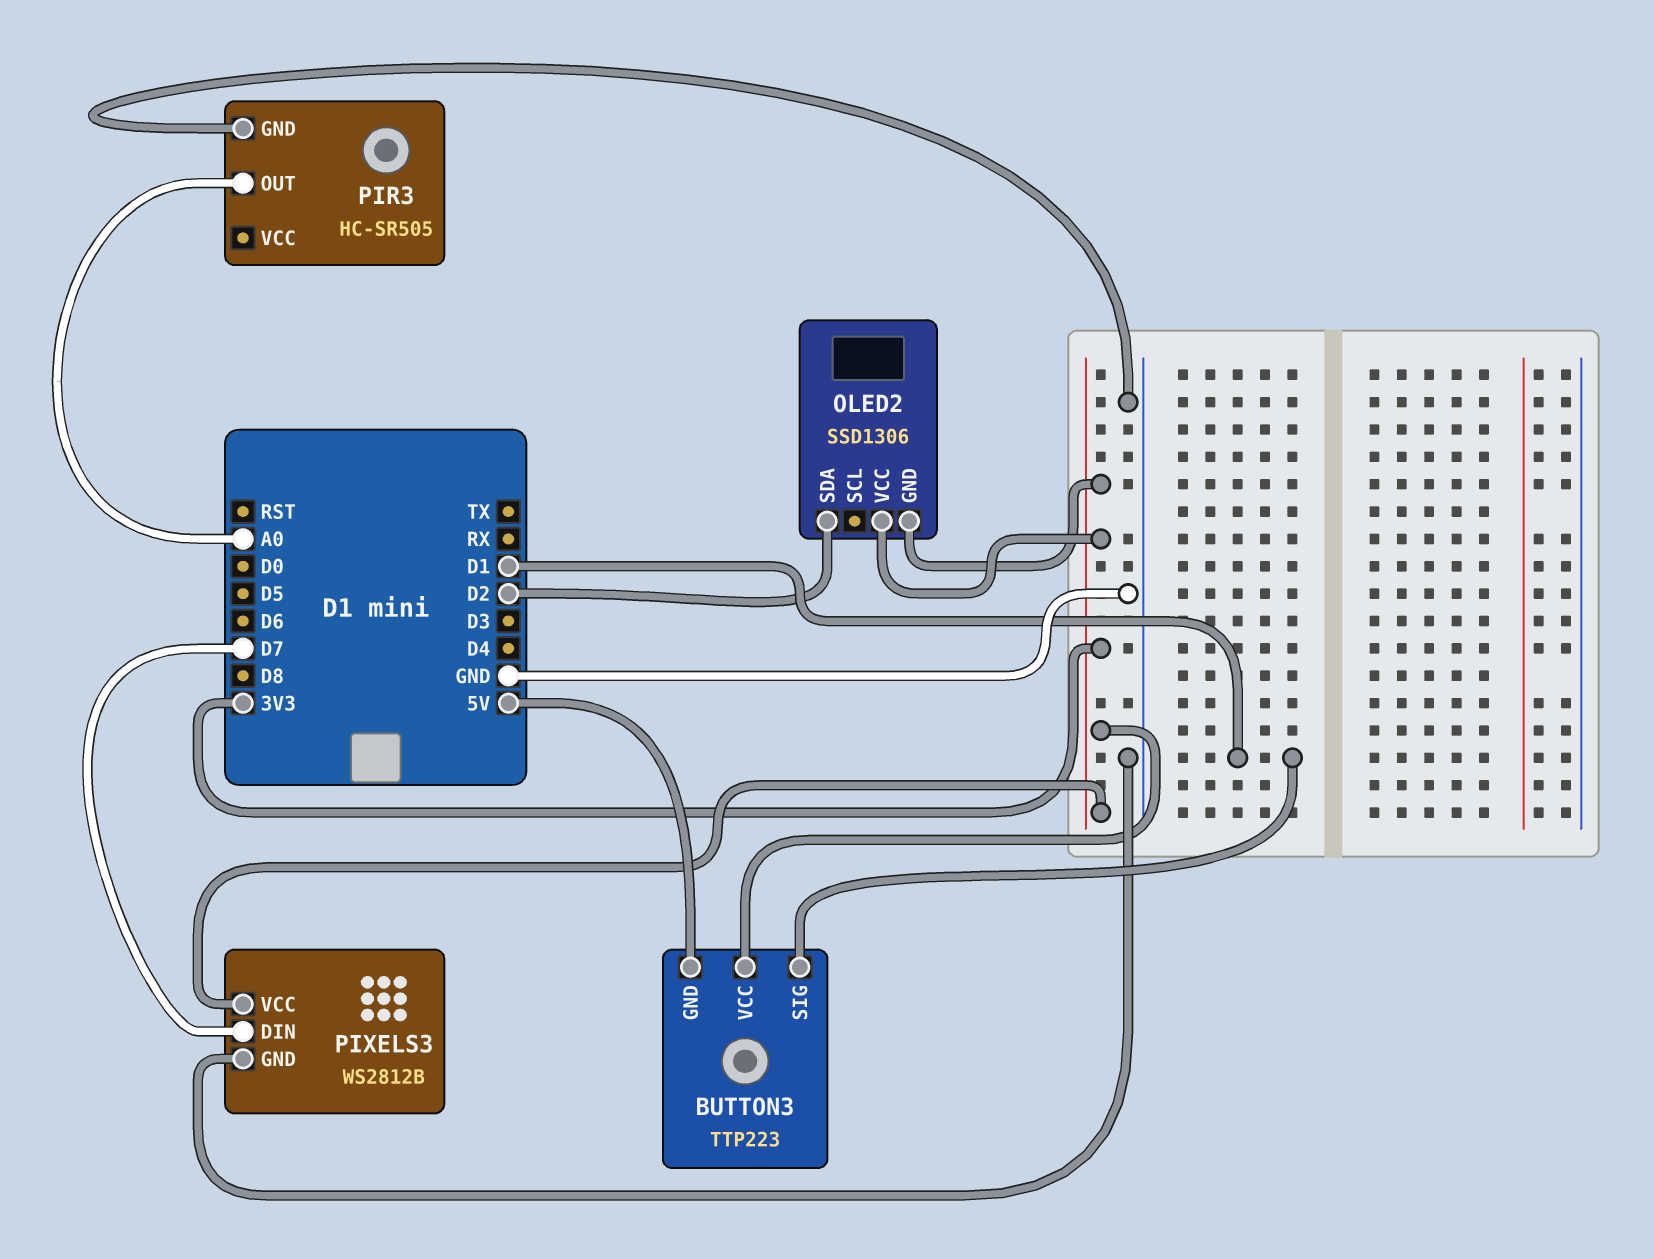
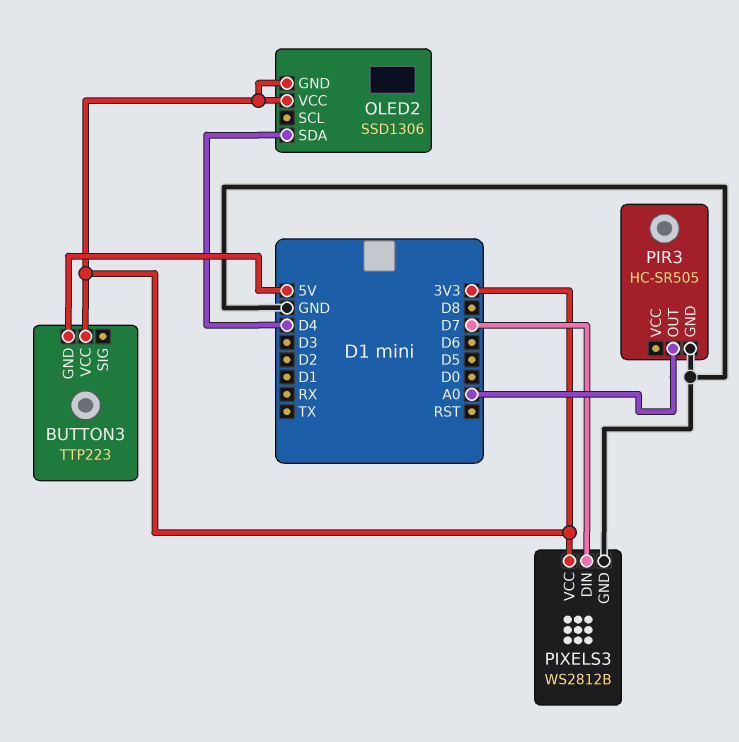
BUTTON3 pin SIG: D1 -> none
OLED2 pin SDA: D2 -> D4

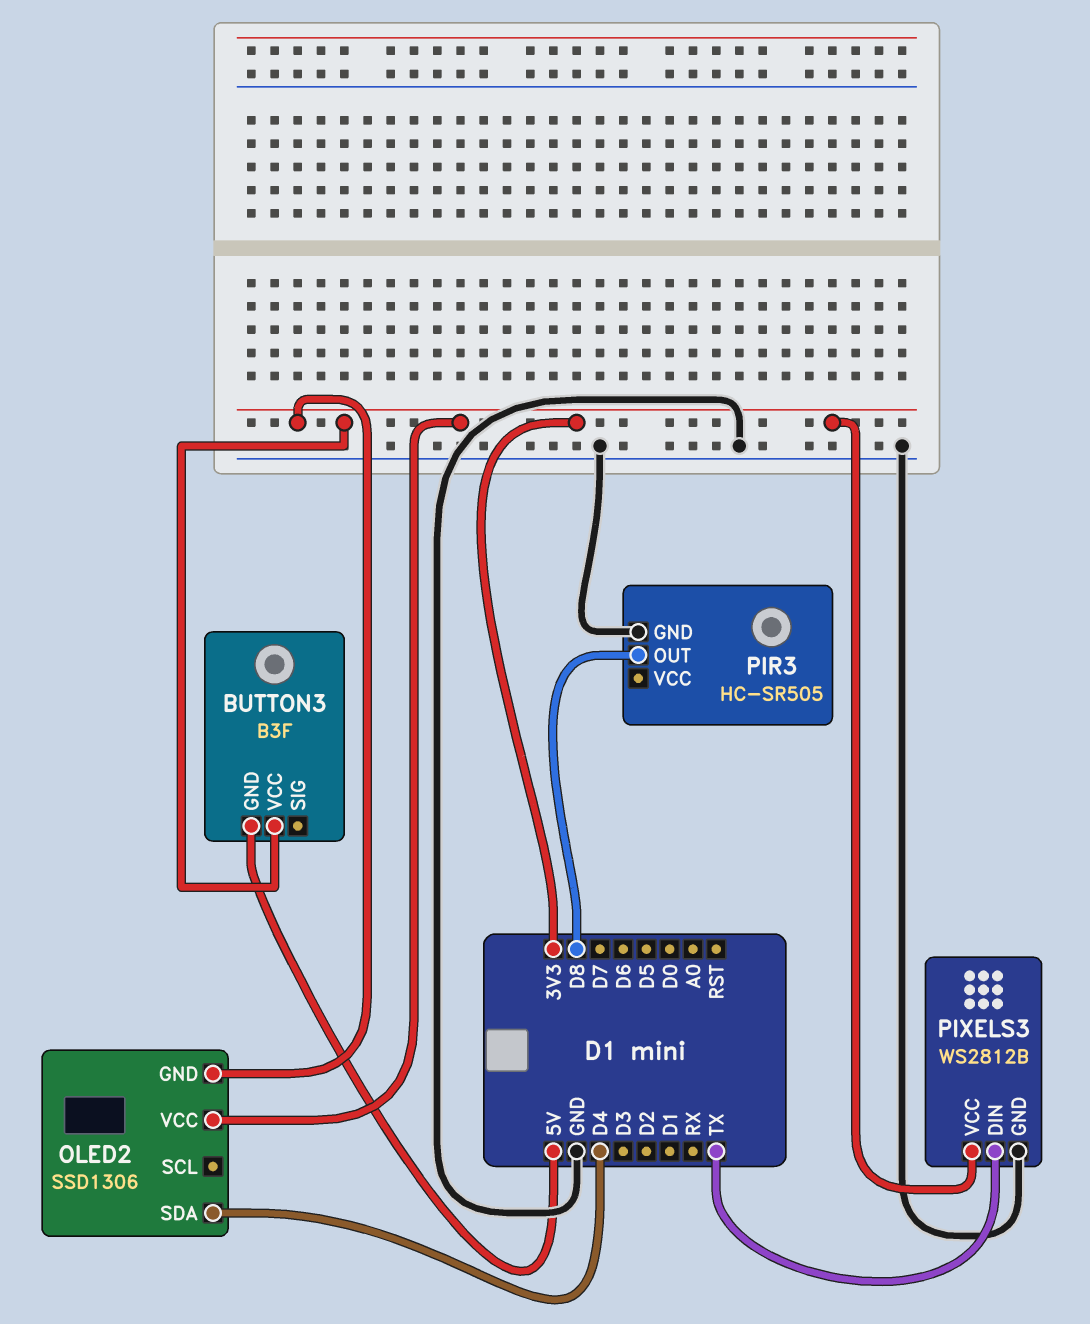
BUTTON3: TTP223 -> B3F
PIR3 pin OUT: A0 -> D8
PIXELS3 pin DIN: D7 -> TX

